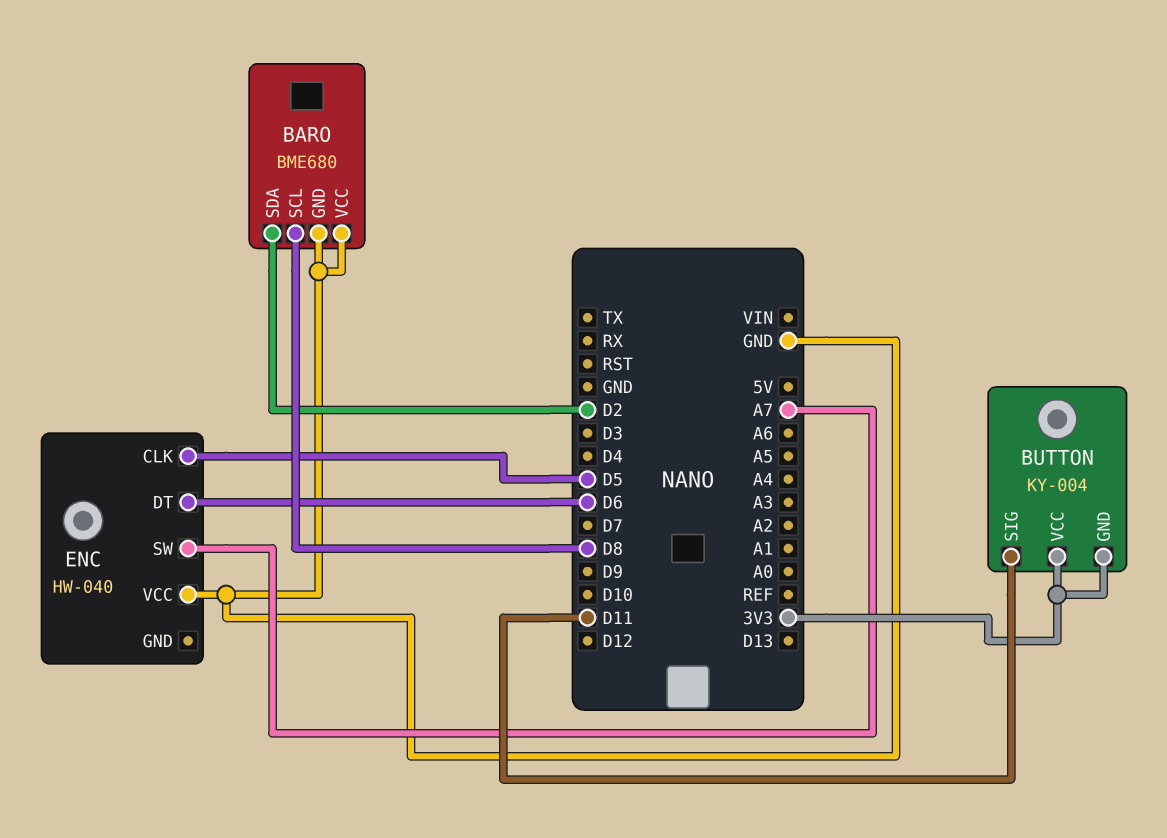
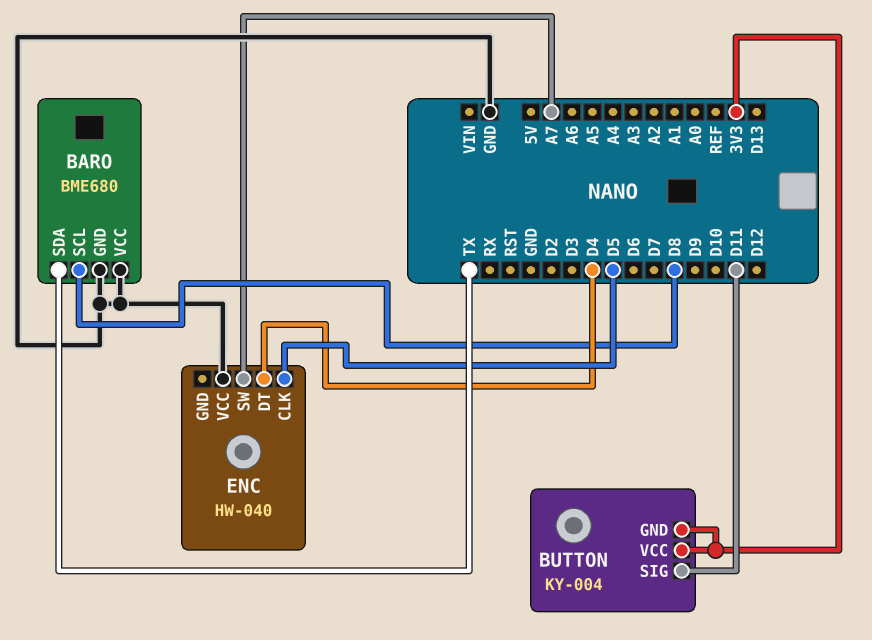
BARO pin SDA: D2 -> TX
ENC pin DT: D6 -> D4

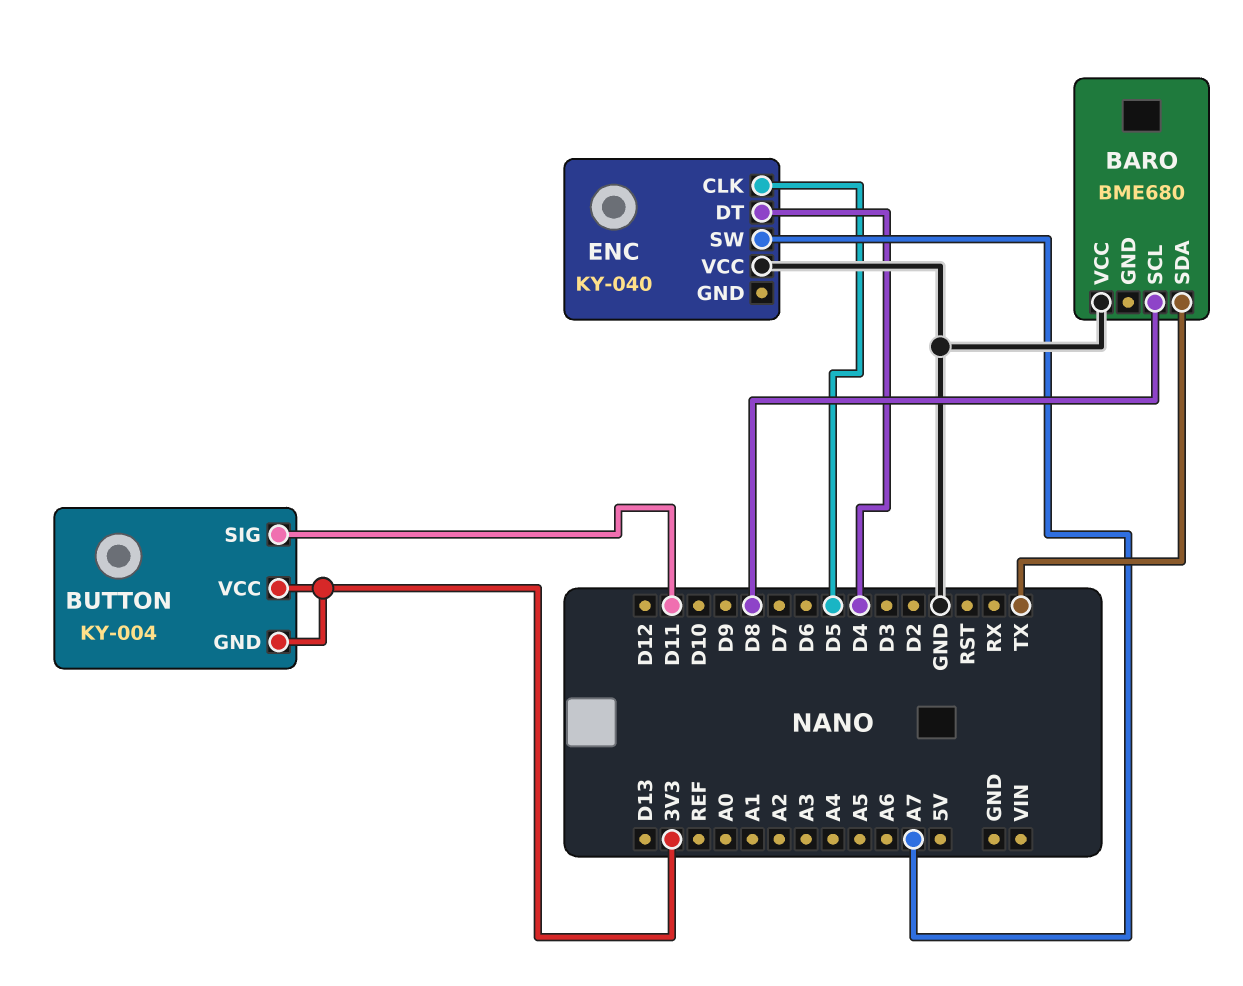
BARO pin GND: GND -> none
ENC: HW-040 -> KY-040

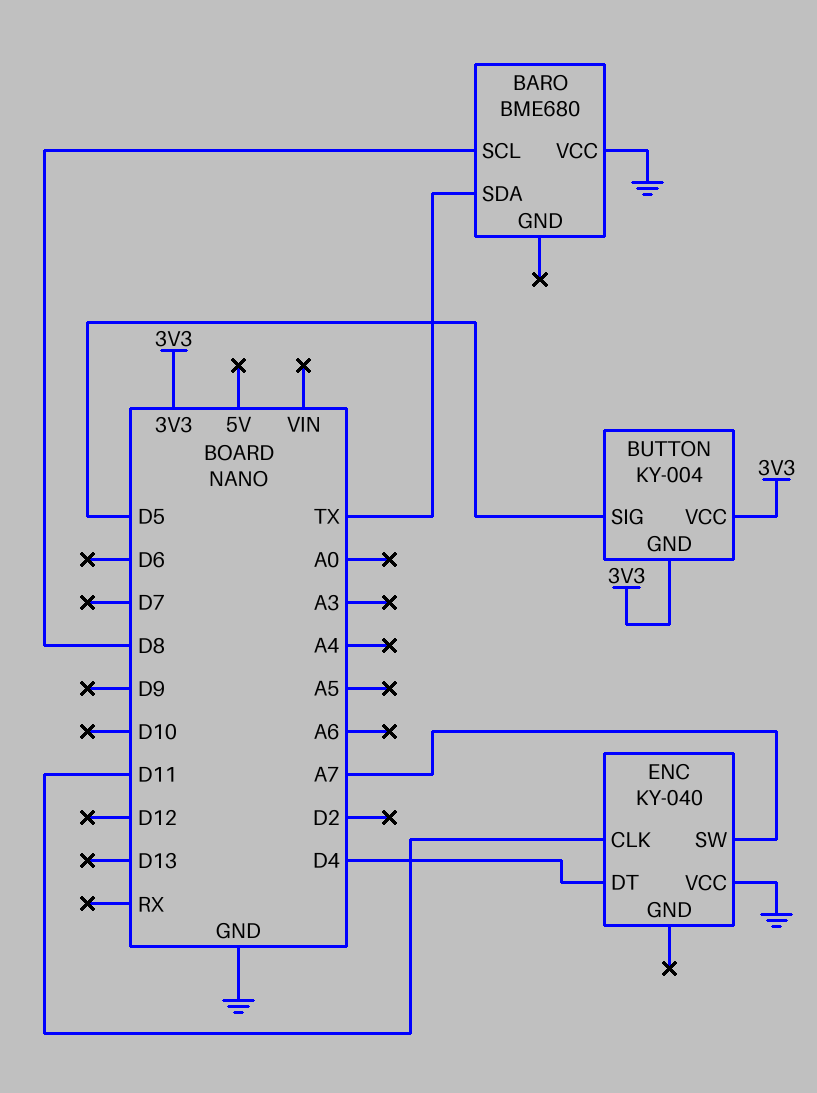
BUTTON pin SIG: D11 -> D5
ENC pin CLK: D5 -> D11

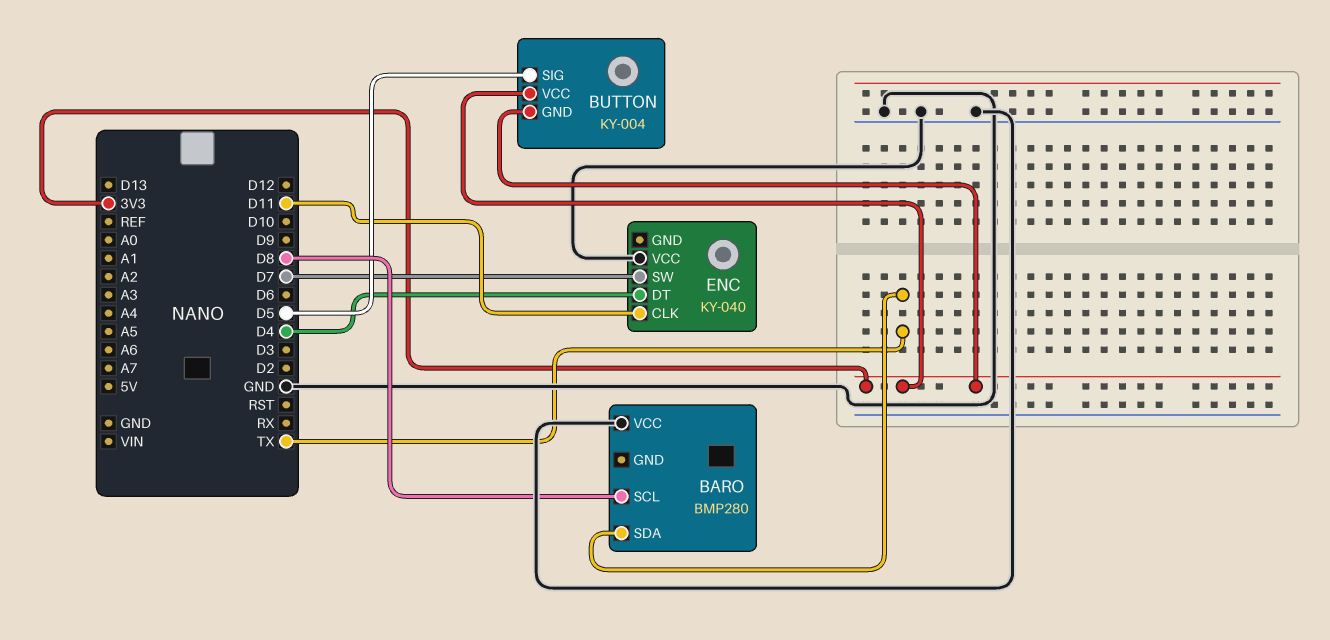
BARO: BME680 -> BMP280
ENC pin SW: A7 -> D7

